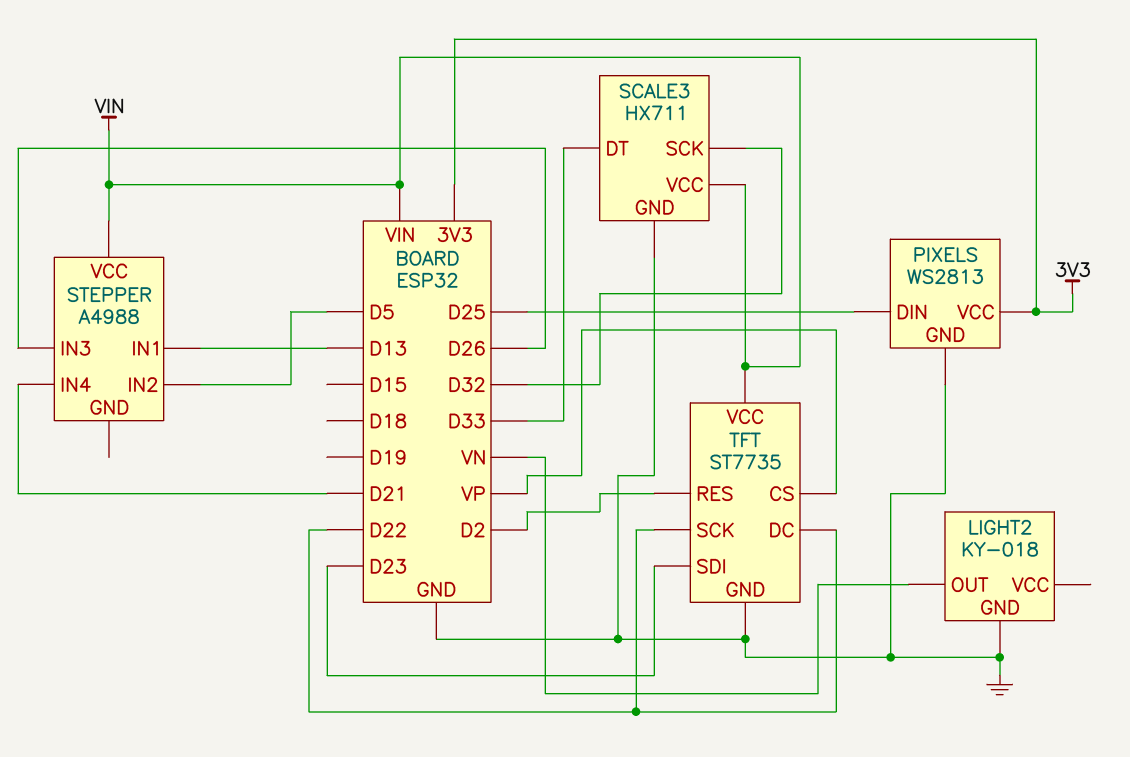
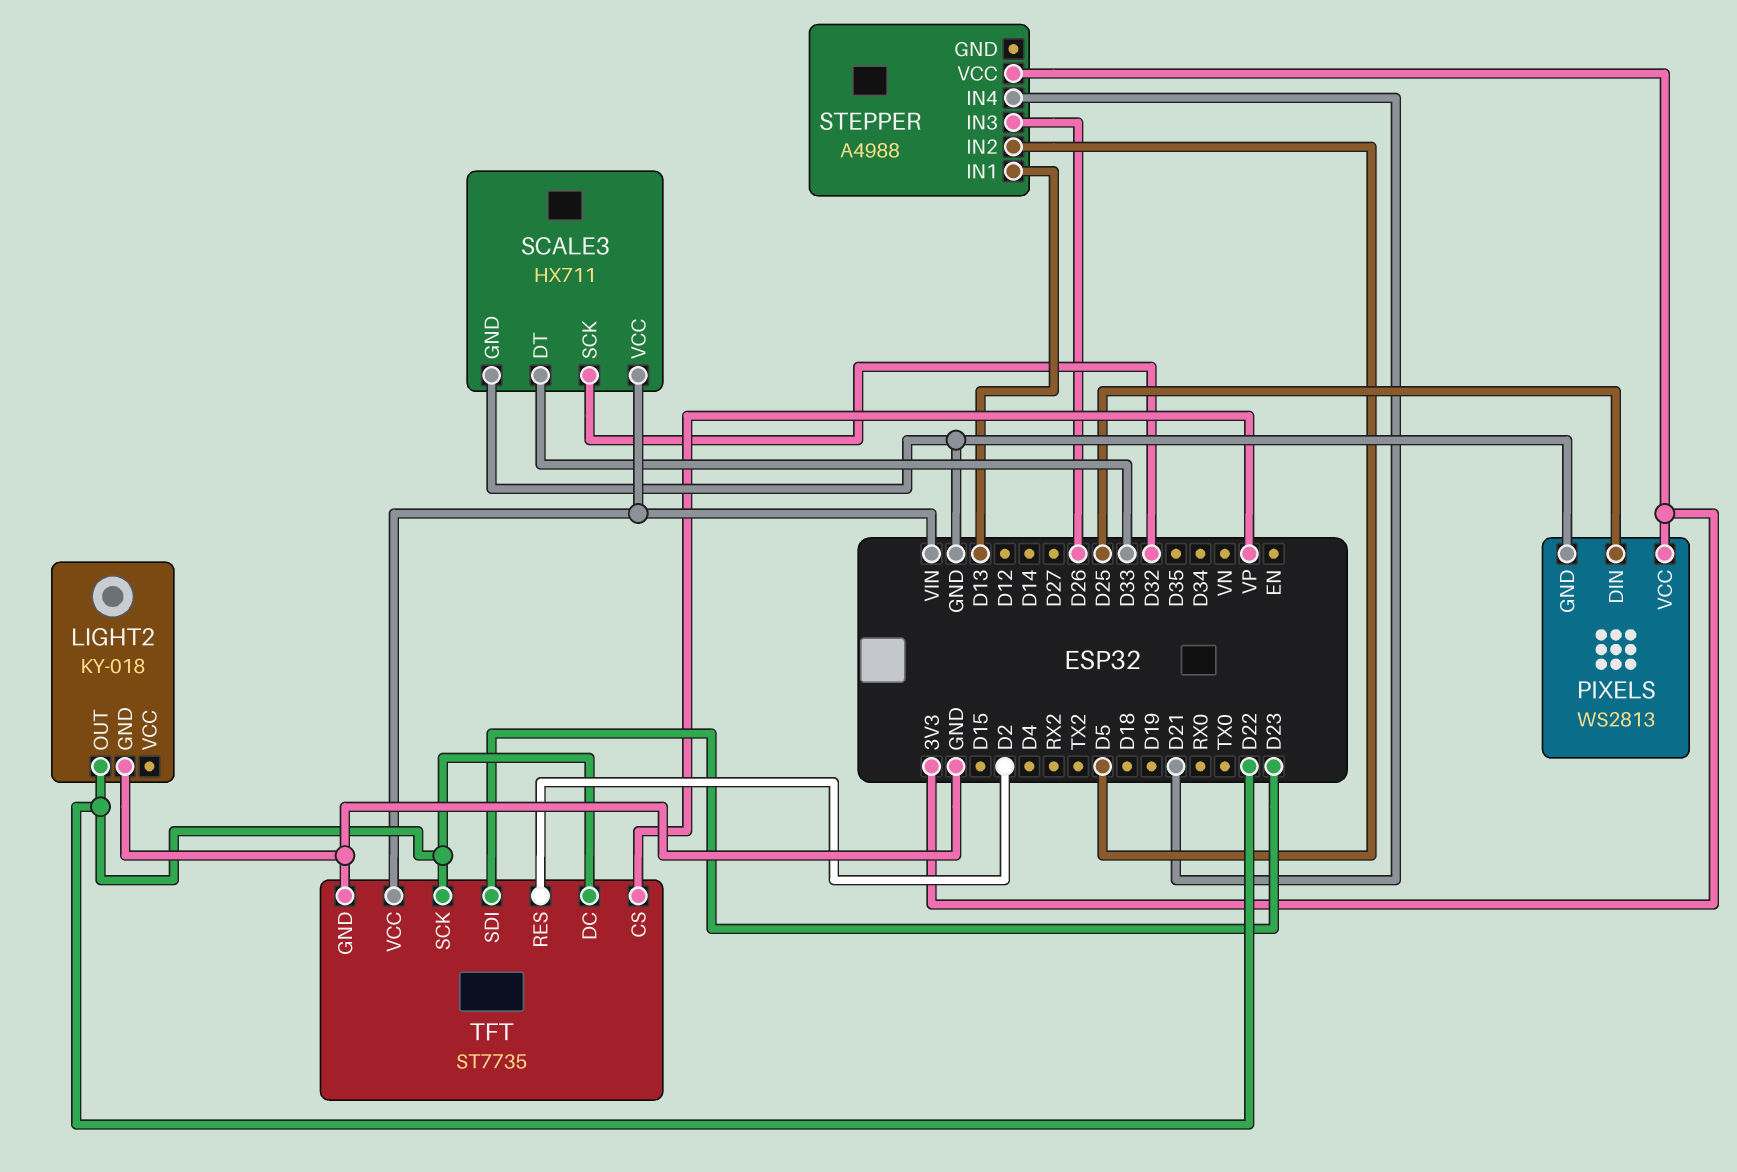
LIGHT2 pin OUT: VN -> D22
STEPPER pin VCC: VIN -> 3V3

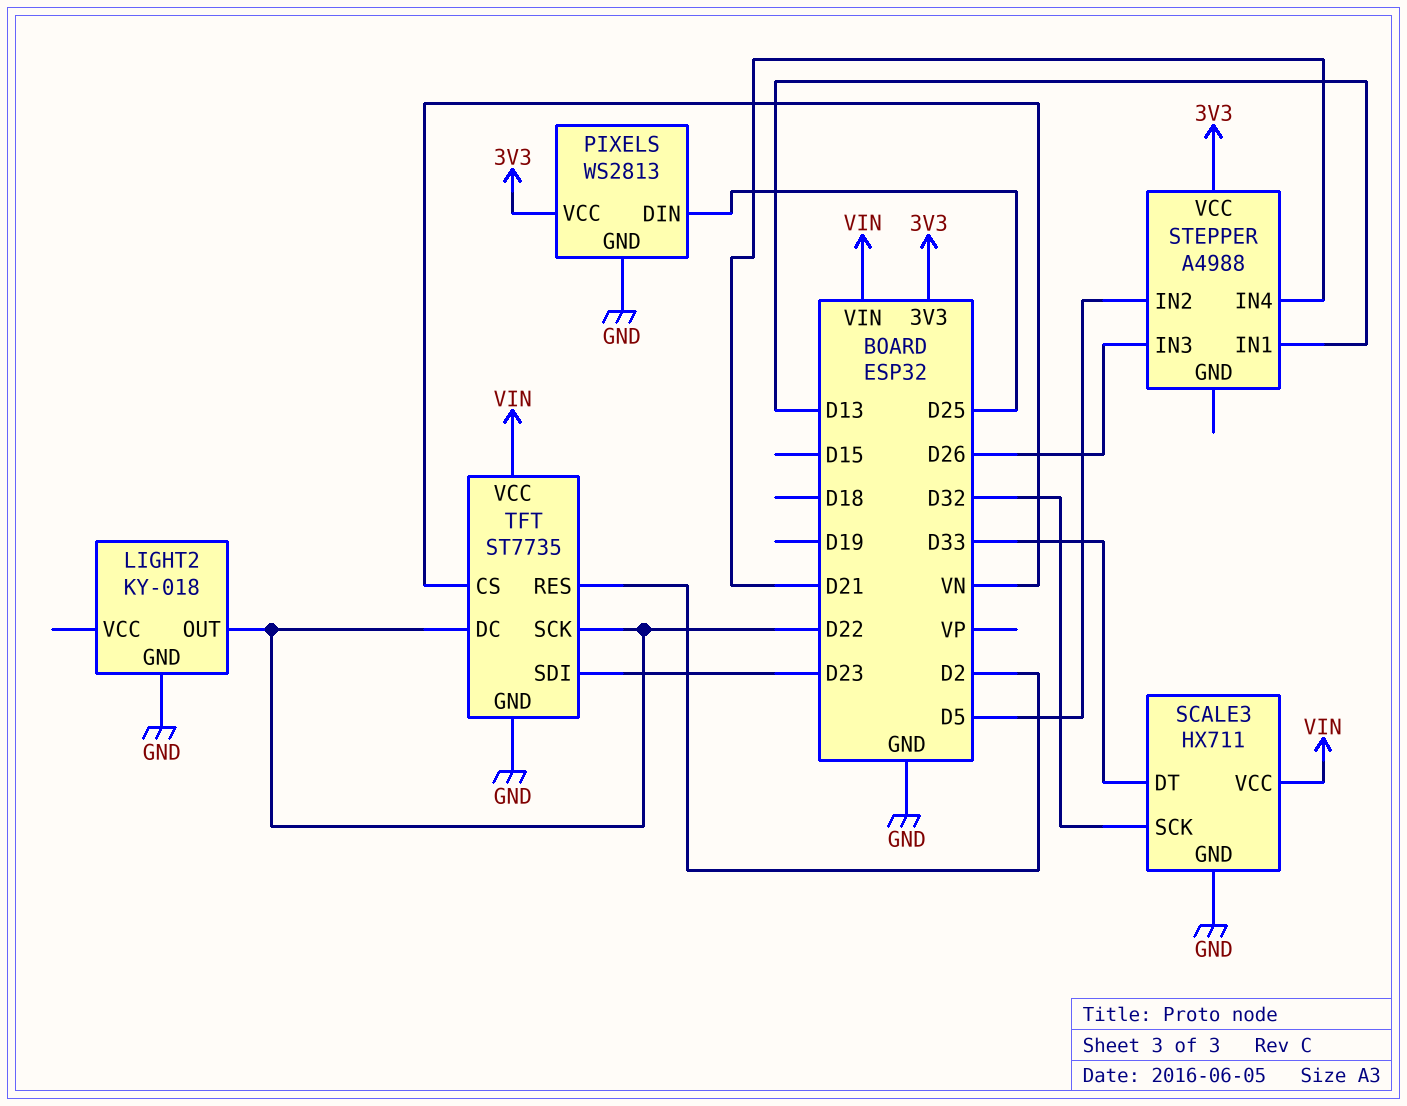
TFT pin CS: VP -> VN

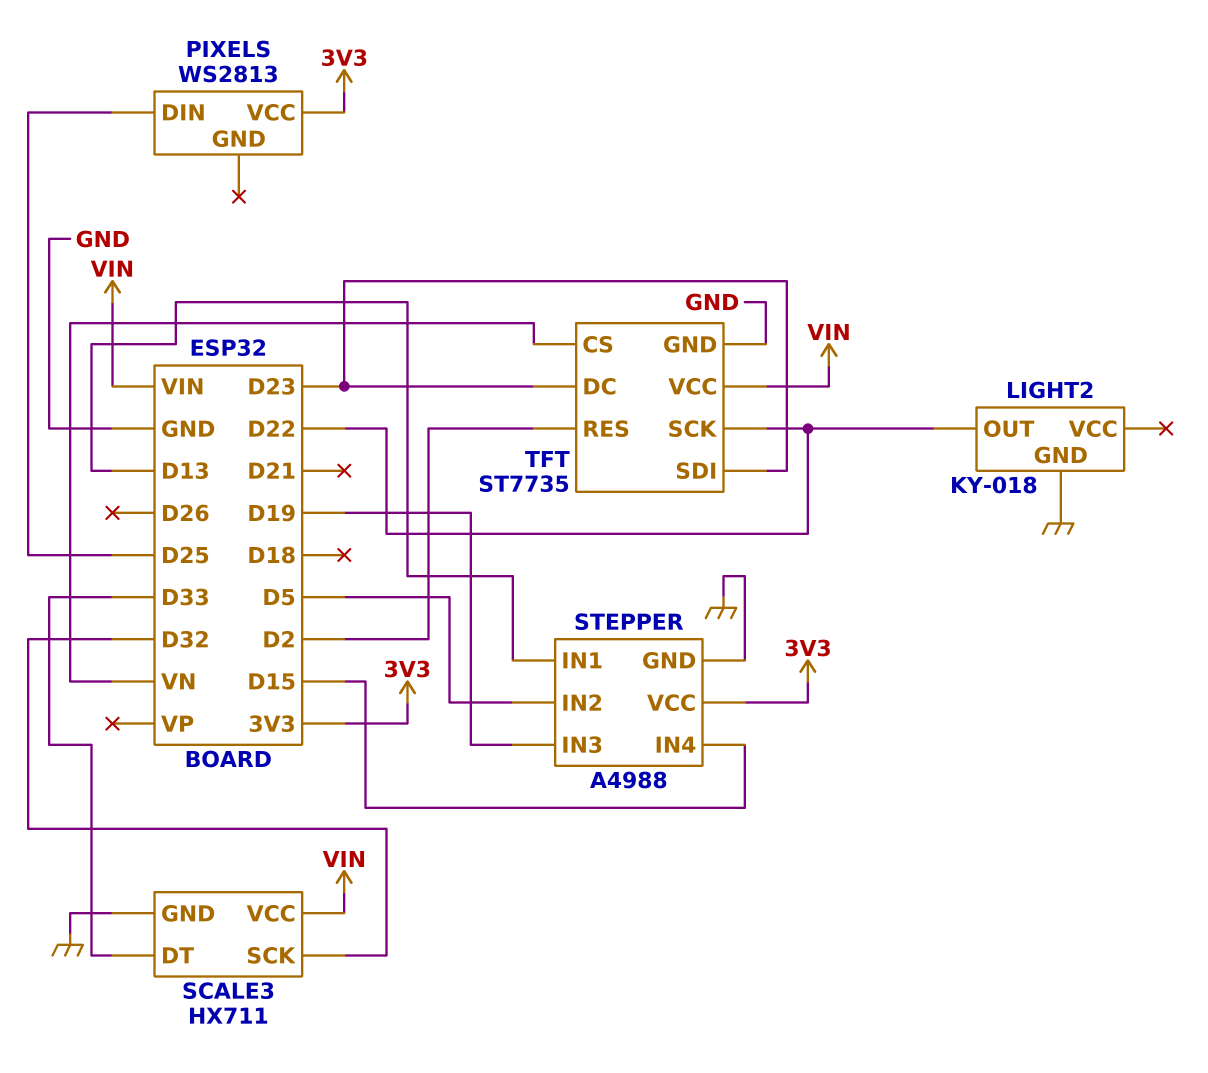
PIXELS pin GND: GND -> none
STEPPER pin GND: none -> GND
STEPPER pin IN3: D26 -> D19
STEPPER pin IN4: D21 -> D15
TFT pin DC: D22 -> D23

